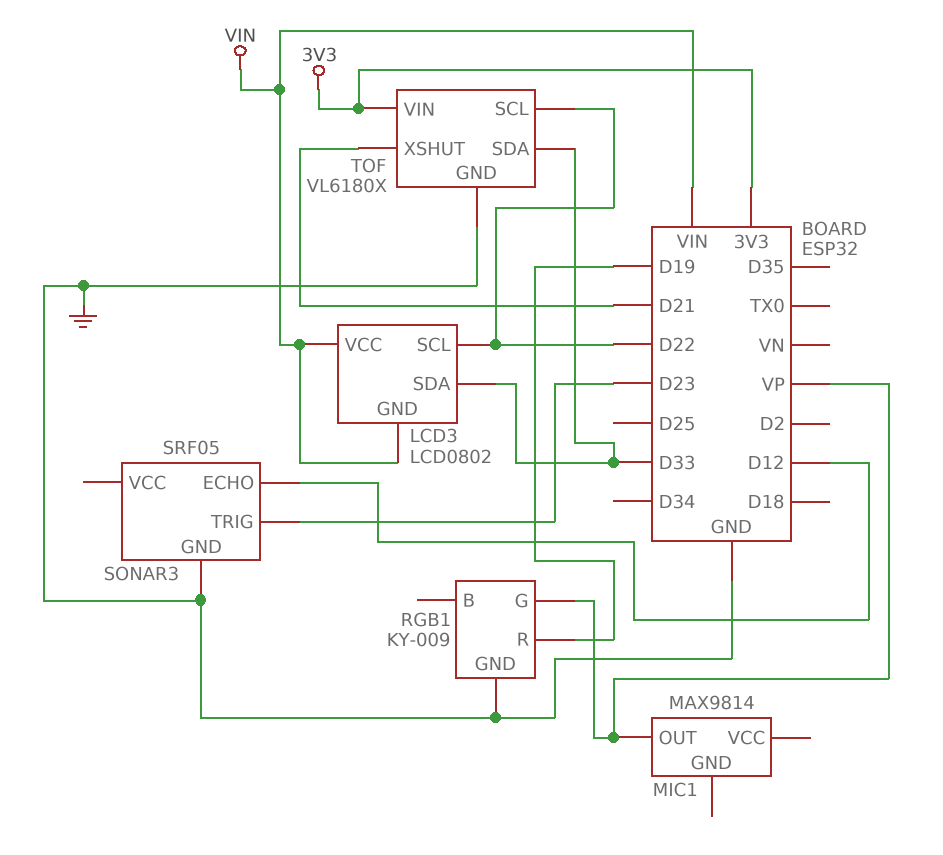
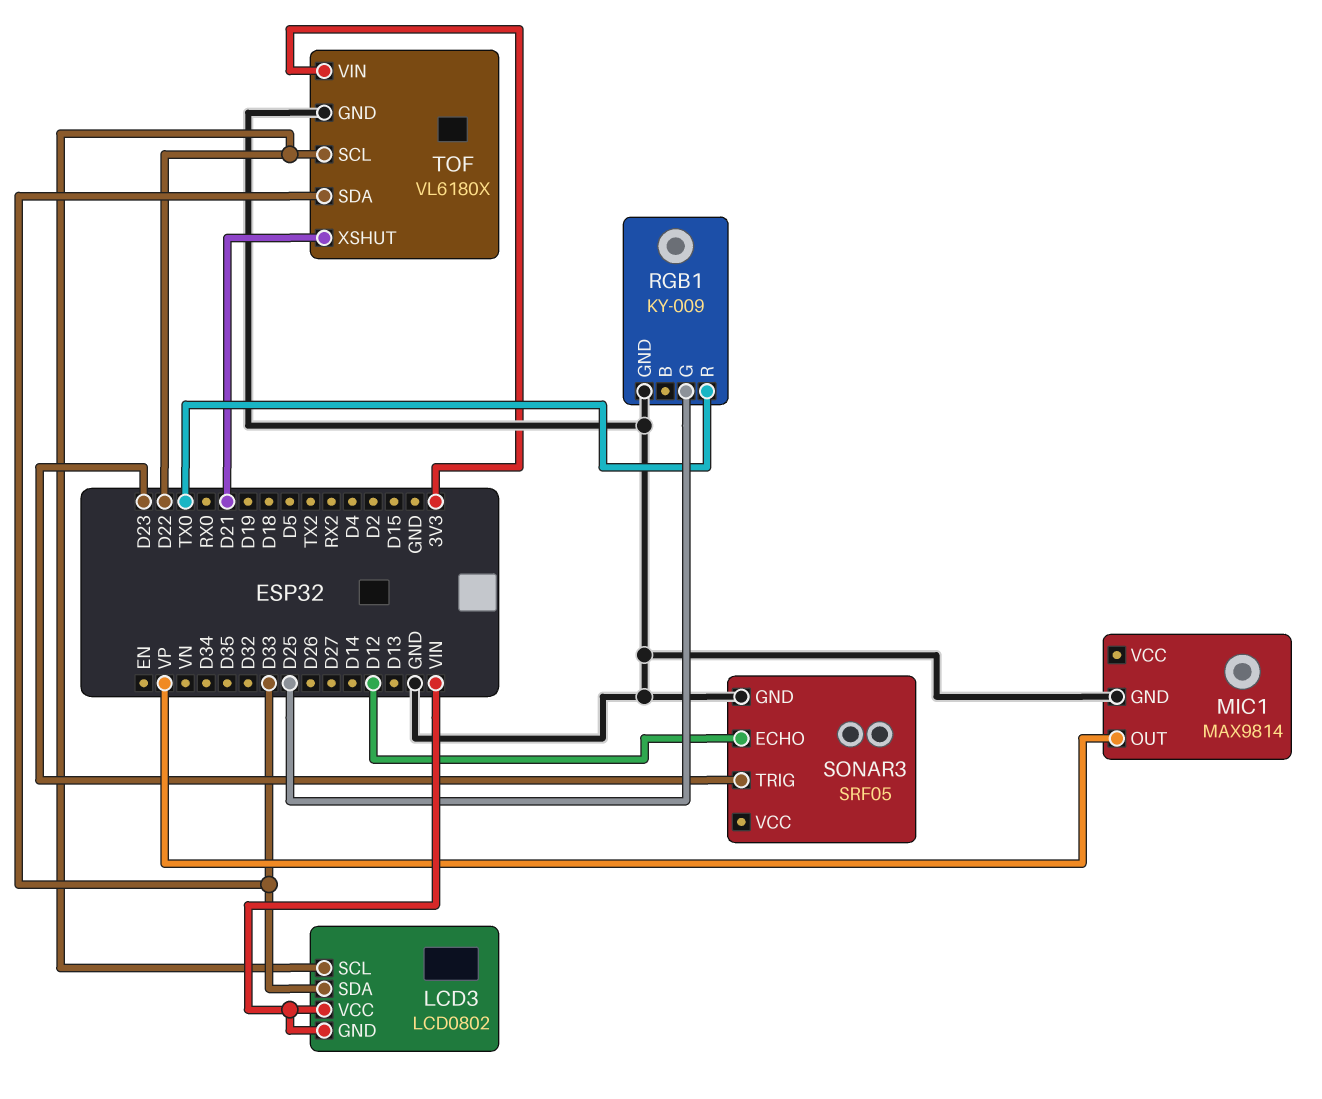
MIC1 pin GND: none -> GND
RGB1 pin G: VP -> D25
RGB1 pin R: D19 -> TX0

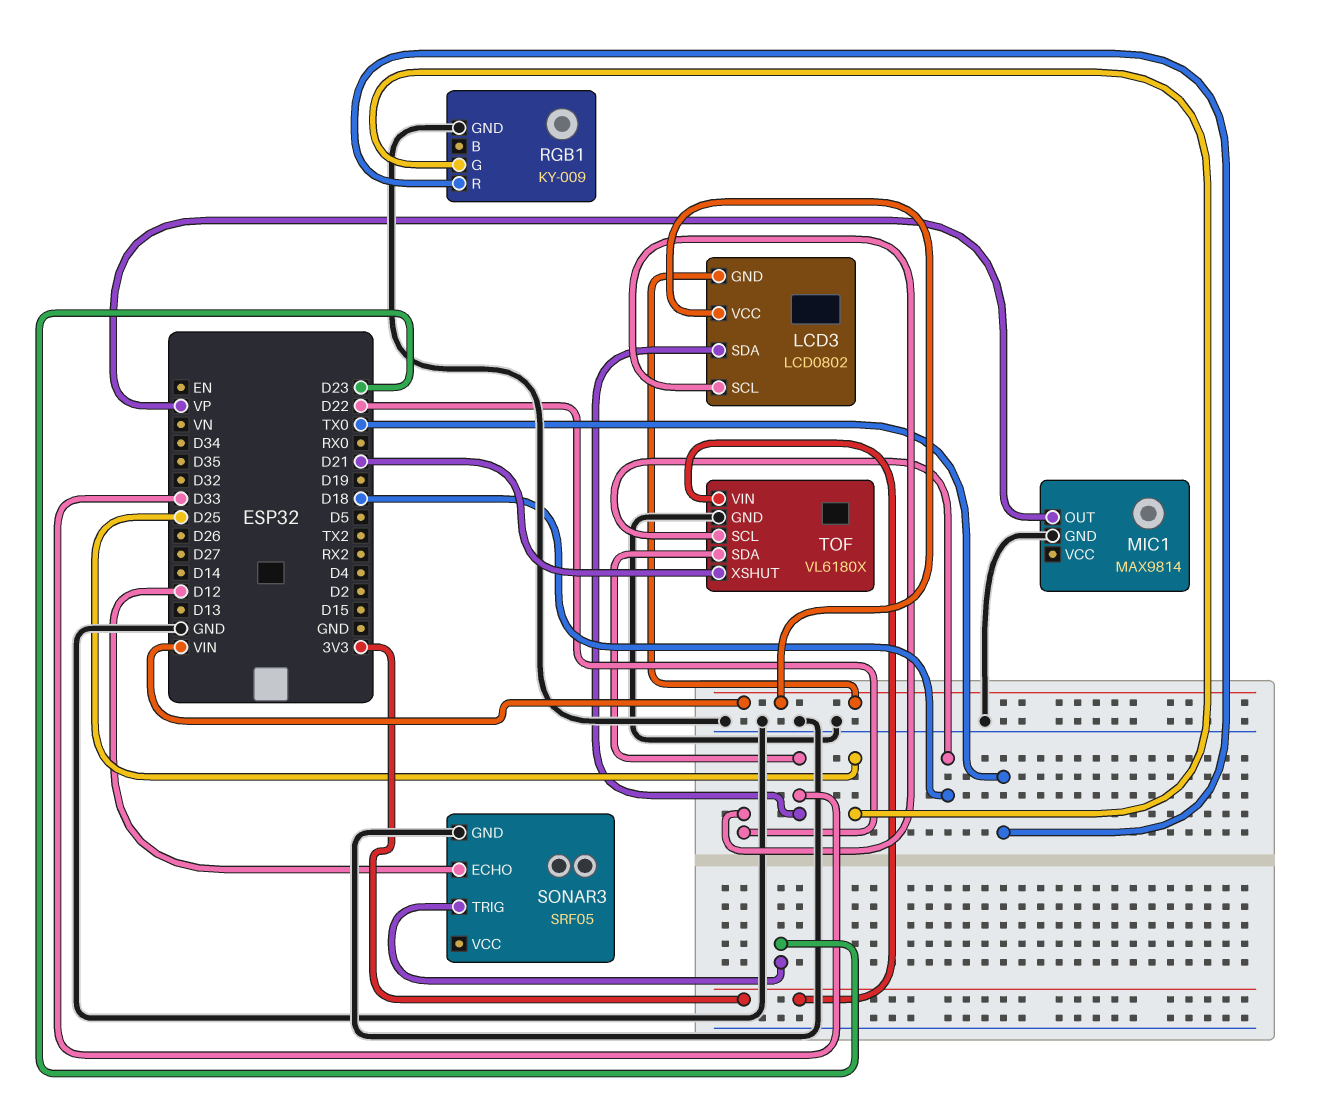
TOF pin SCL: D22 -> D18

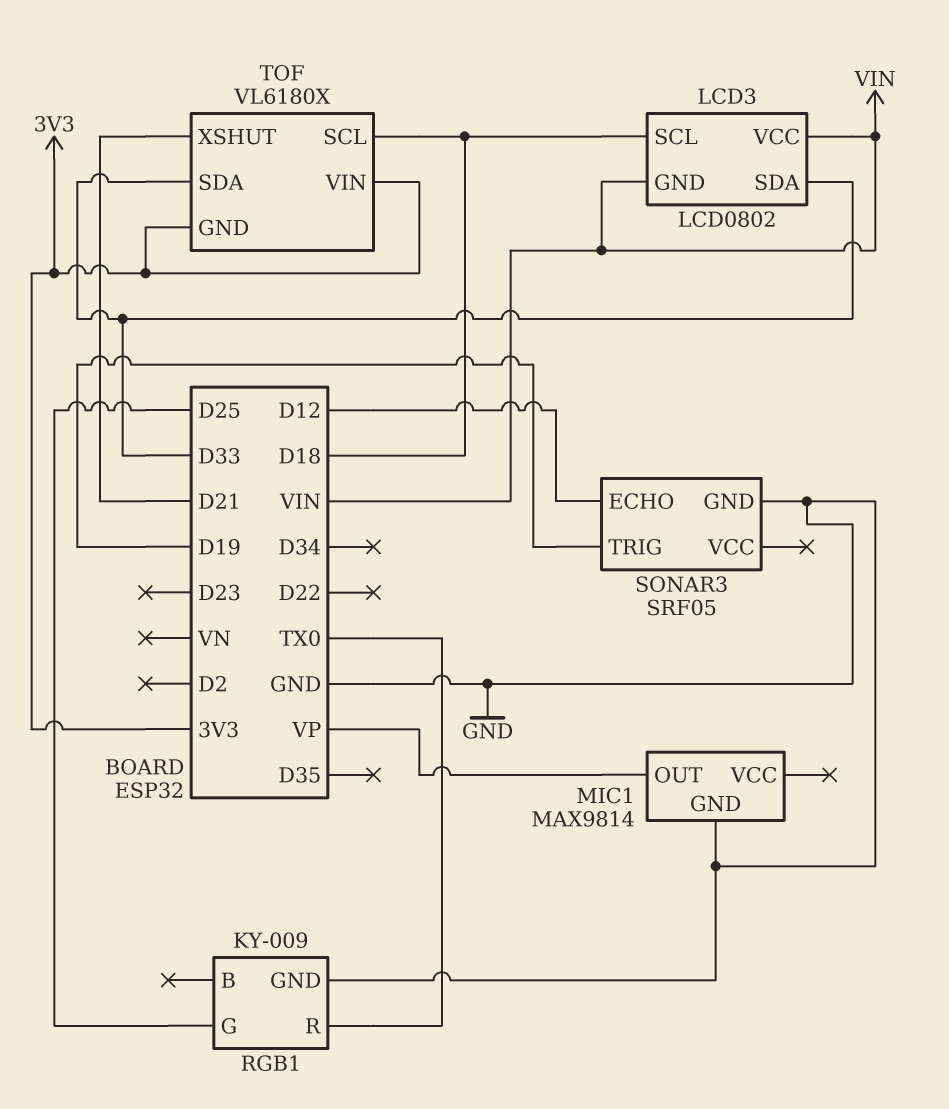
LCD3 pin SCL: D22 -> D18
SONAR3 pin TRIG: D23 -> D19
TOF pin GND: GND -> 3V3

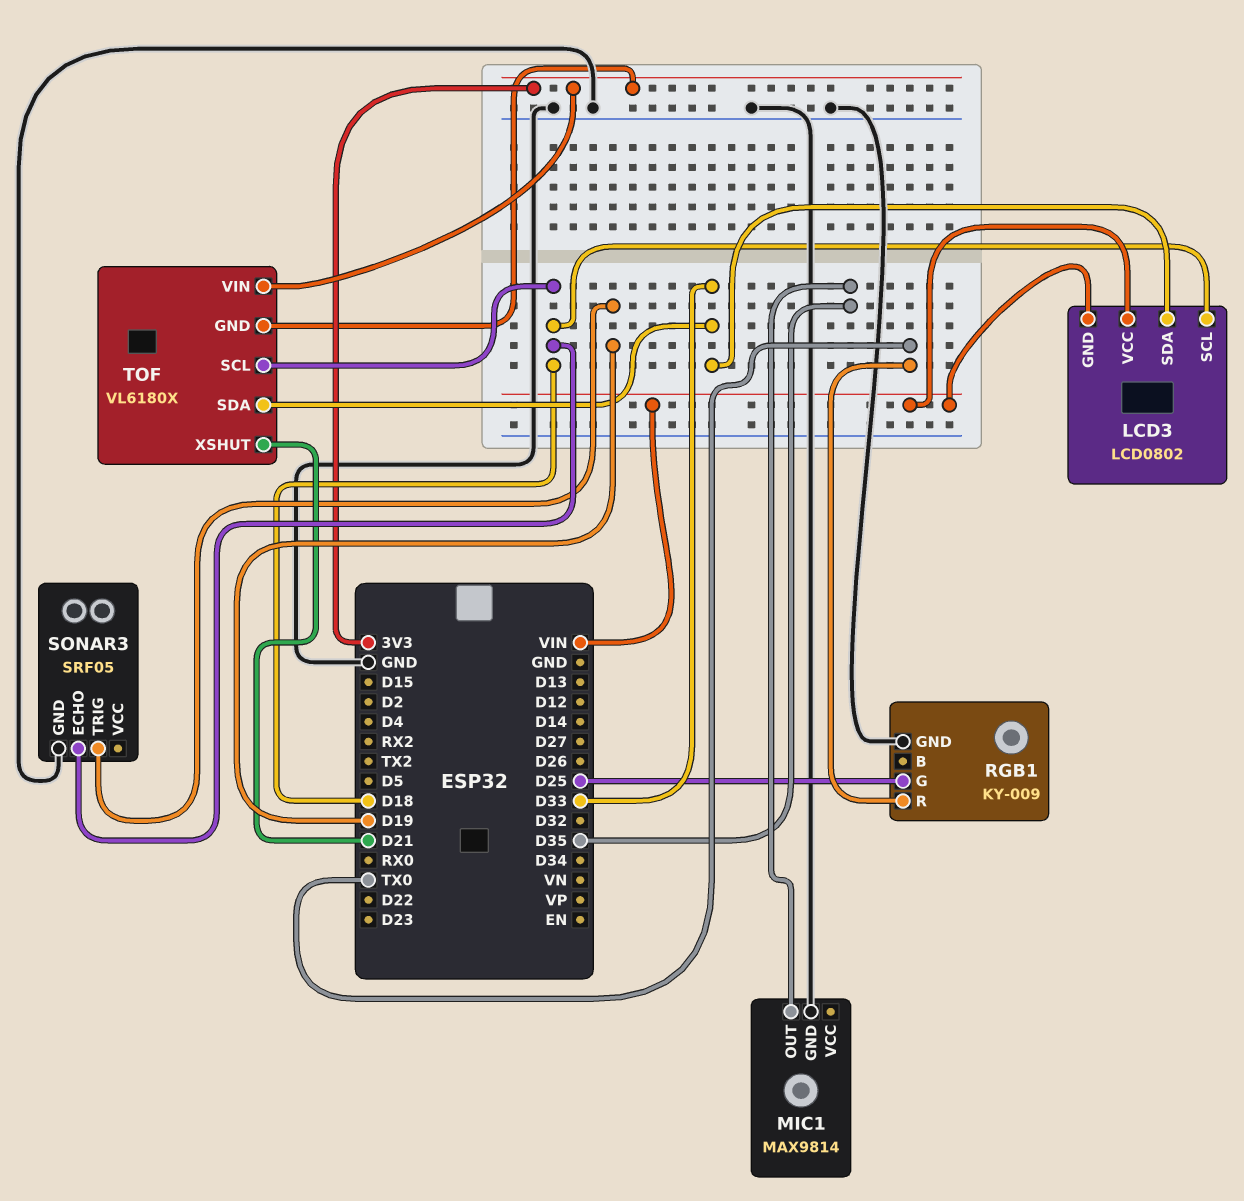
MIC1 pin OUT: VP -> D35
SONAR3 pin ECHO: D12 -> D18

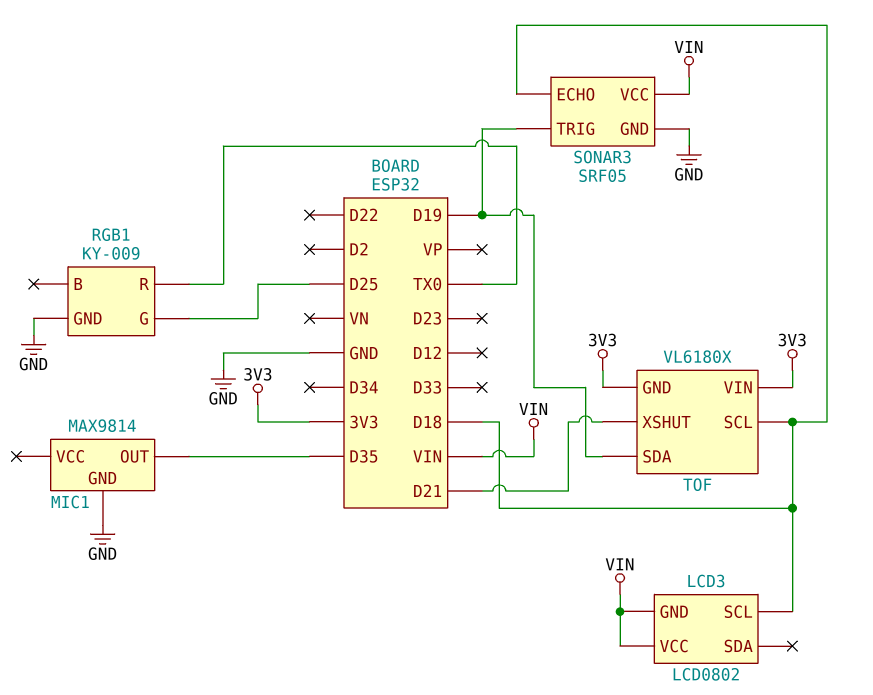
LCD3 pin SDA: D33 -> none
SONAR3 pin VCC: none -> VIN
TOF pin SDA: D33 -> D19

